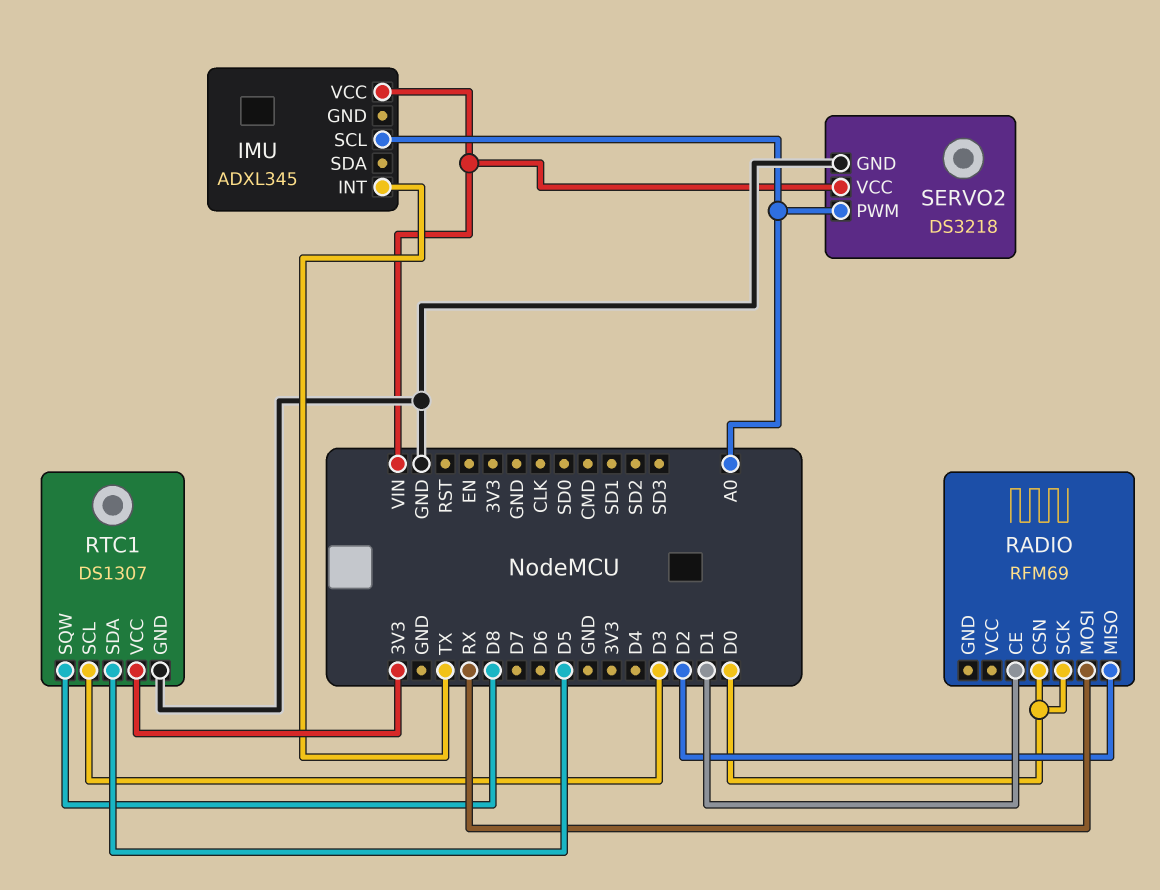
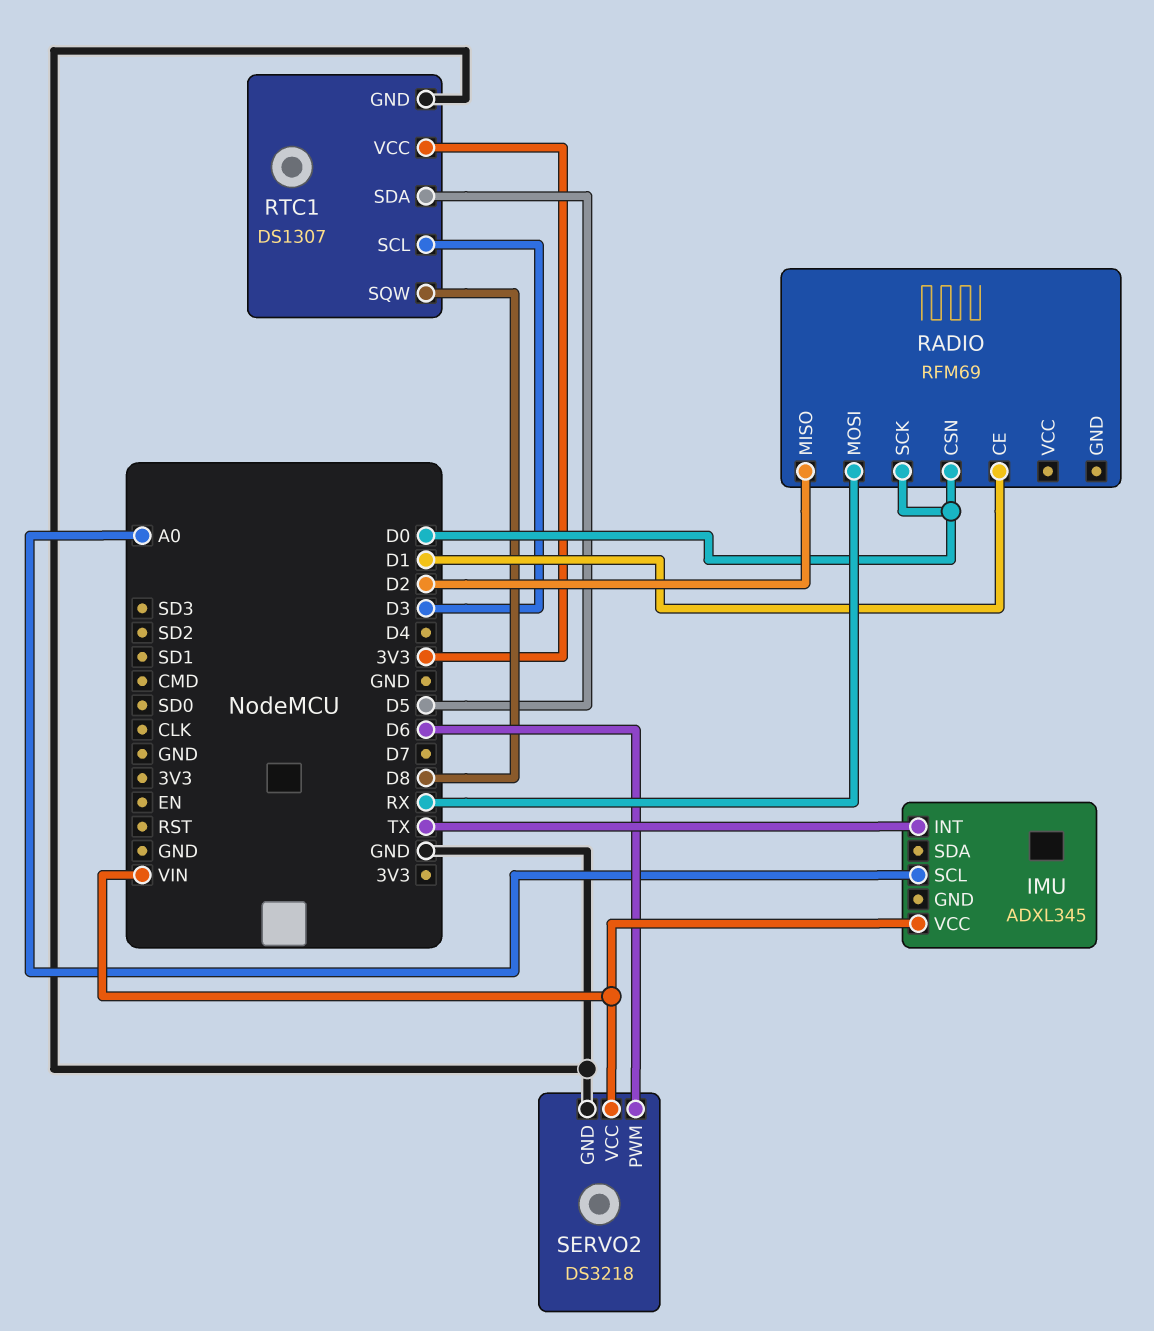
SERVO2 pin PWM: A0 -> D6

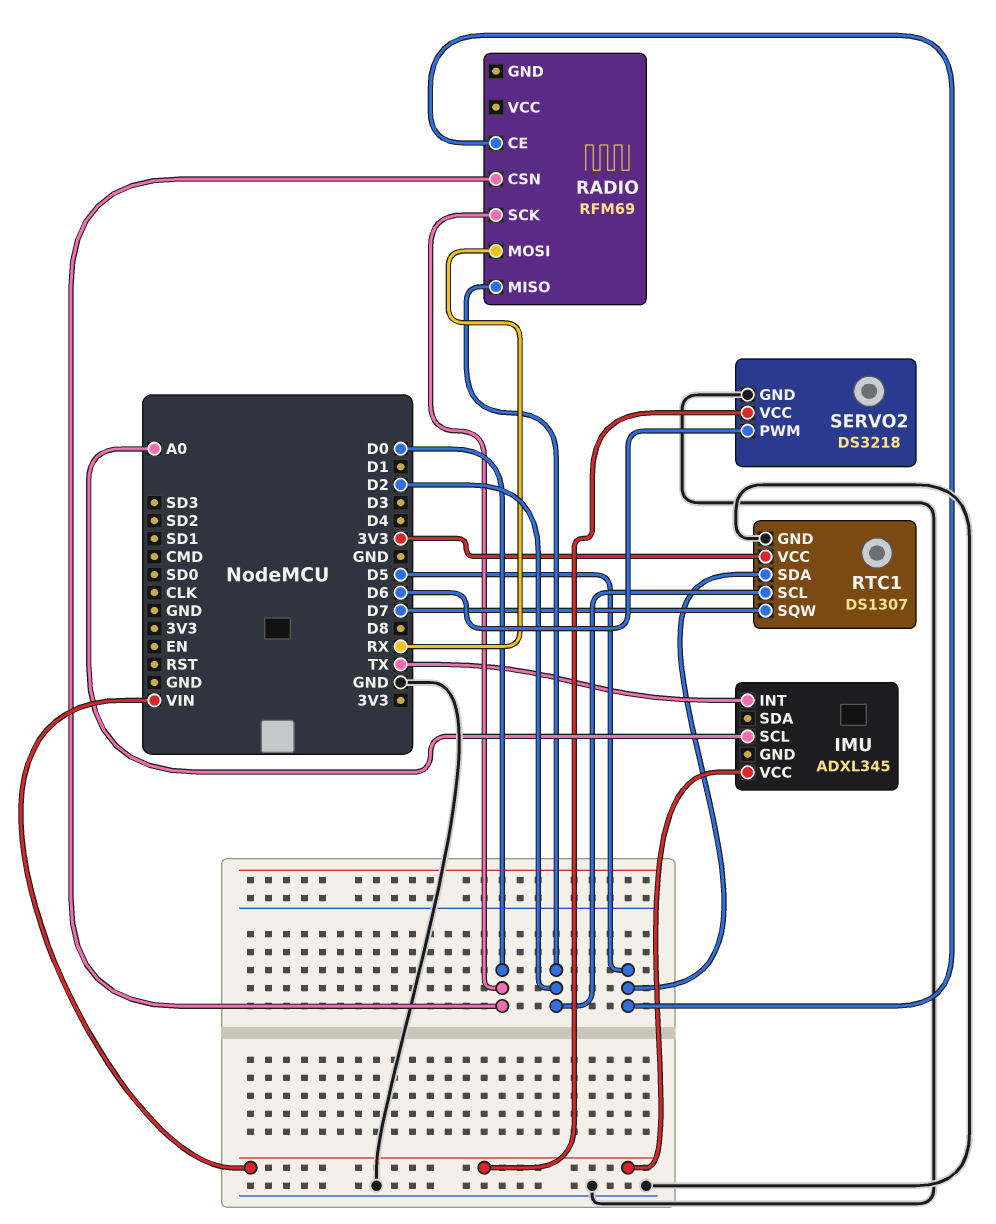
RADIO pin CE: D1 -> D5
RTC1 pin SCL: D3 -> D2
RTC1 pin SQW: D8 -> D7

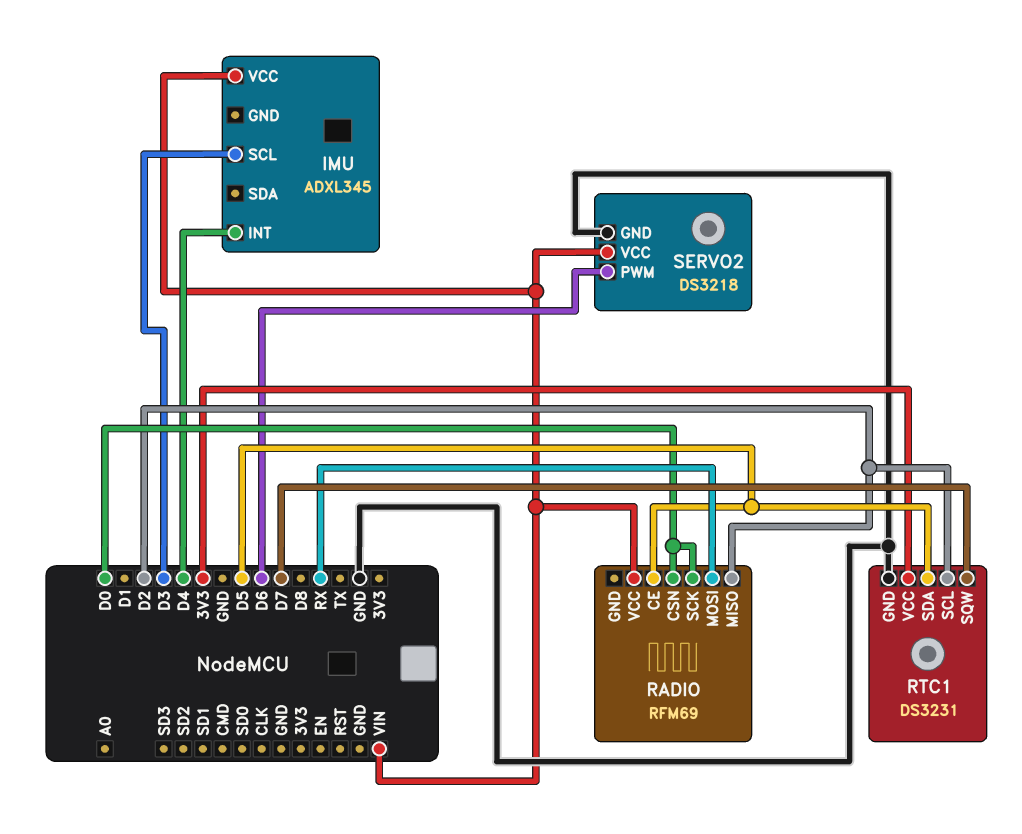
IMU pin INT: TX -> D4
IMU pin SCL: A0 -> D3
RADIO pin VCC: none -> VIN
RTC1: DS1307 -> DS3231

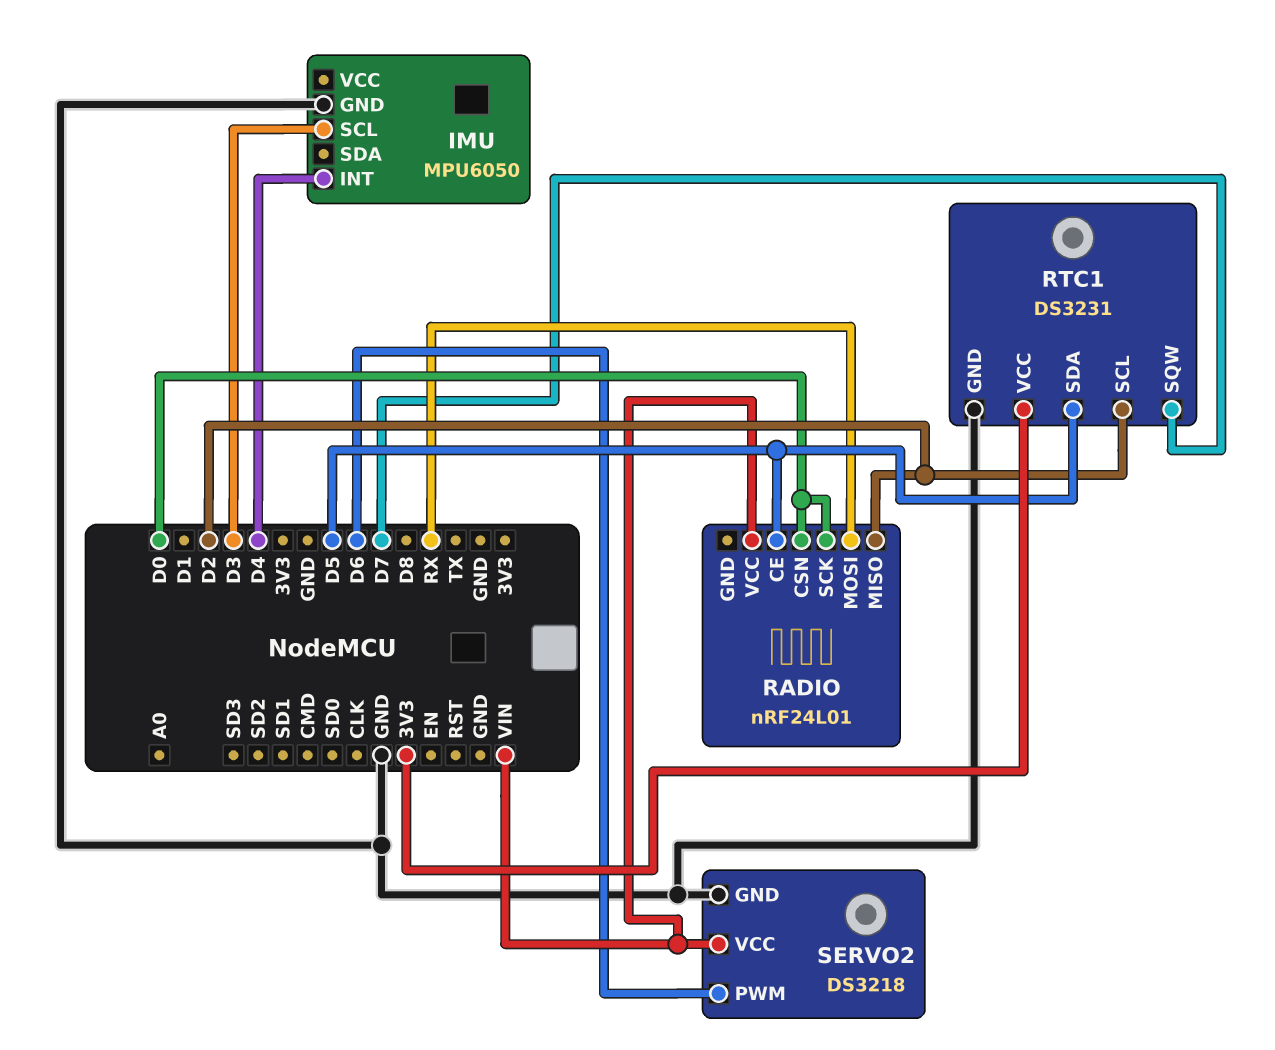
IMU: ADXL345 -> MPU6050
IMU pin GND: none -> GND
IMU pin VCC: VIN -> none
RADIO: RFM69 -> nRF24L01

